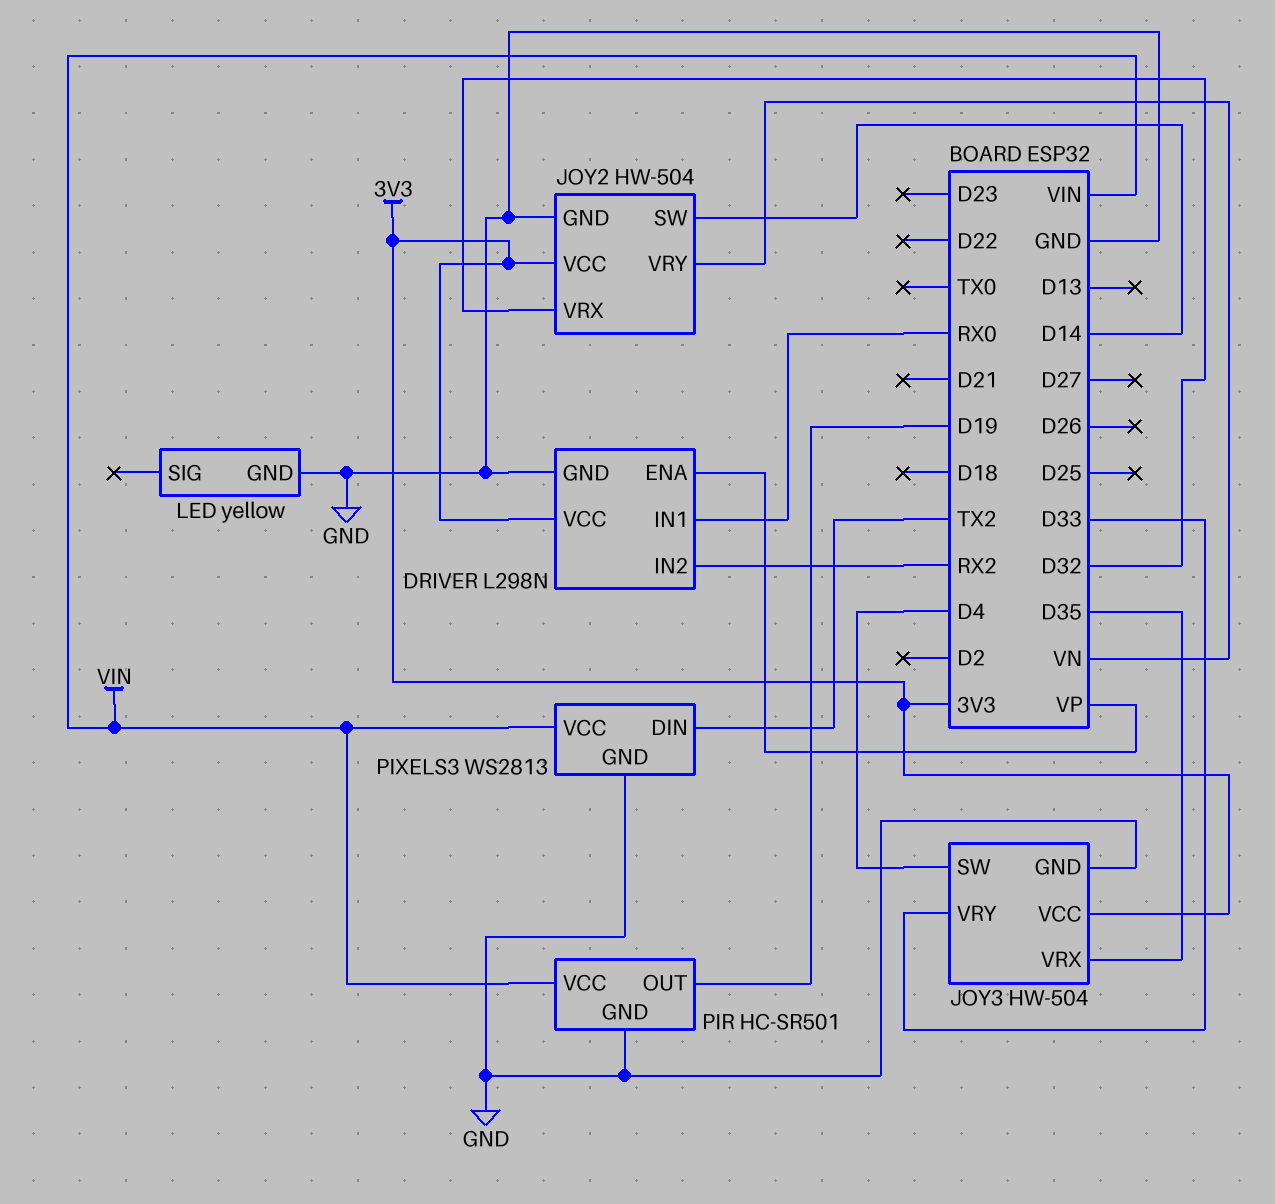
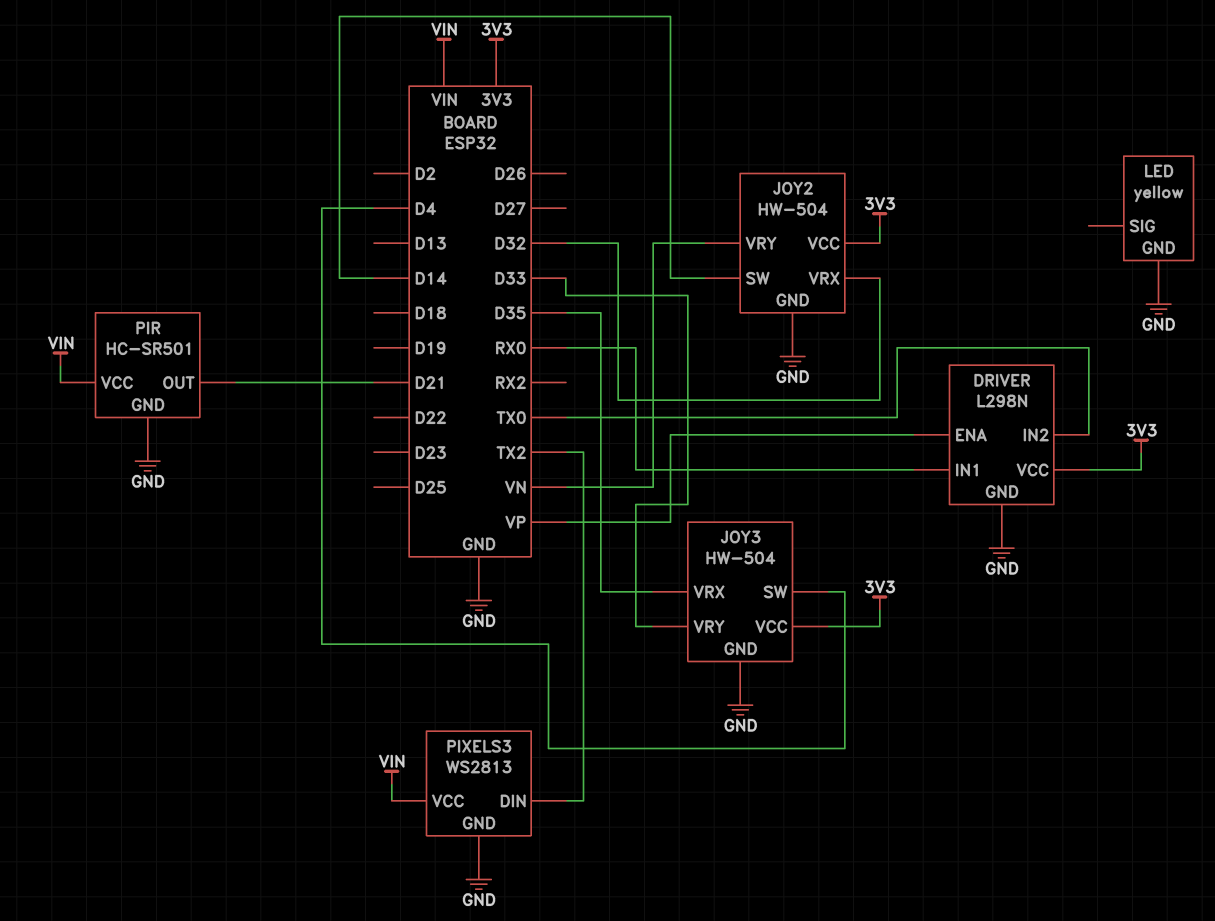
DRIVER pin IN2: RX2 -> TX0
PIR pin OUT: D19 -> D21

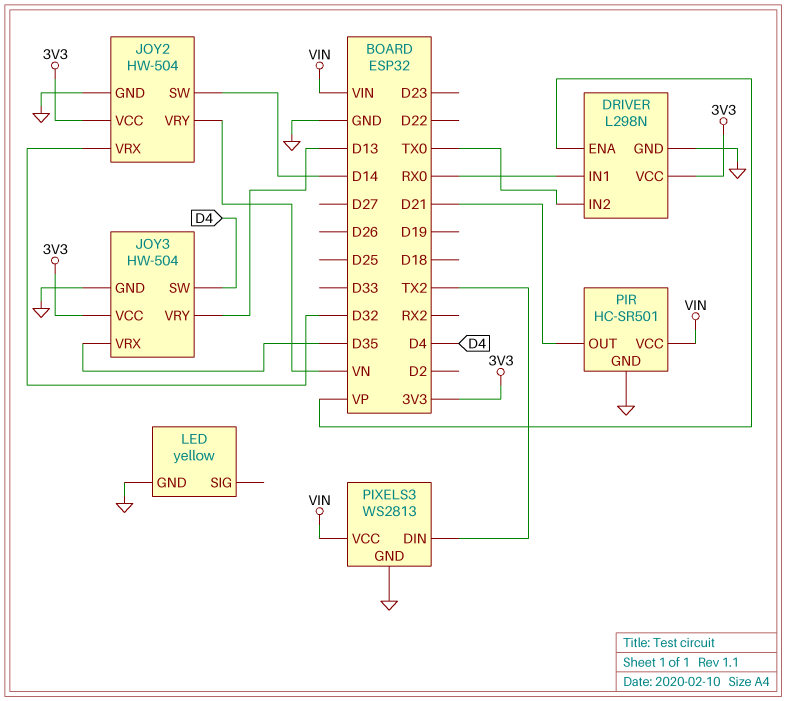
JOY3 pin VRY: D33 -> D13

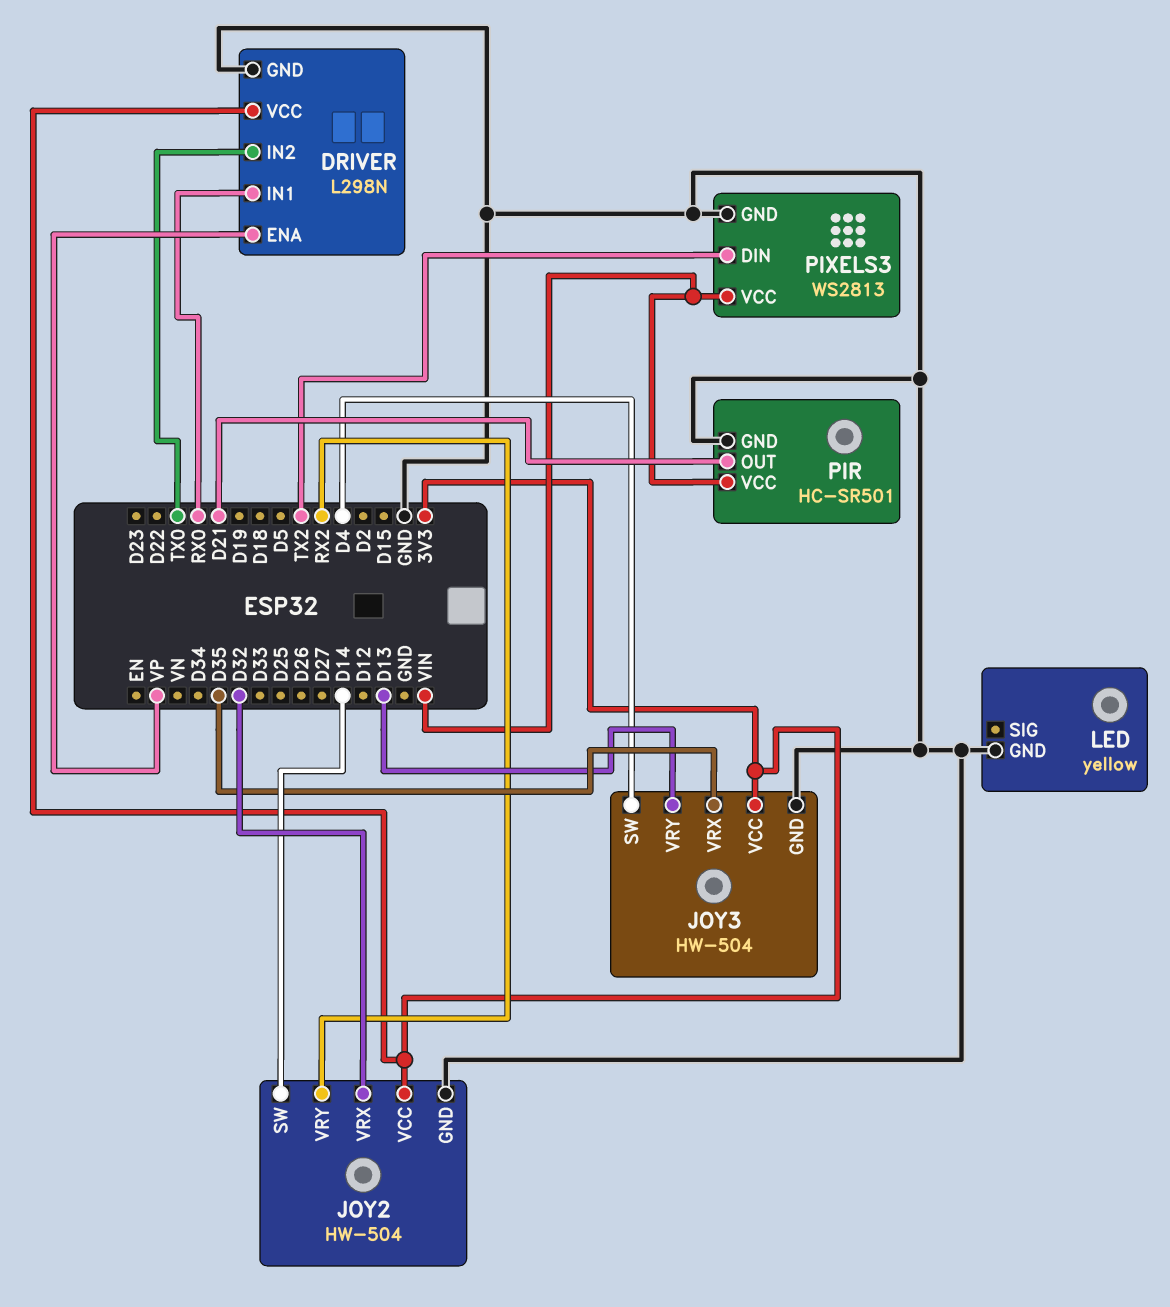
JOY2 pin VRY: VN -> RX2

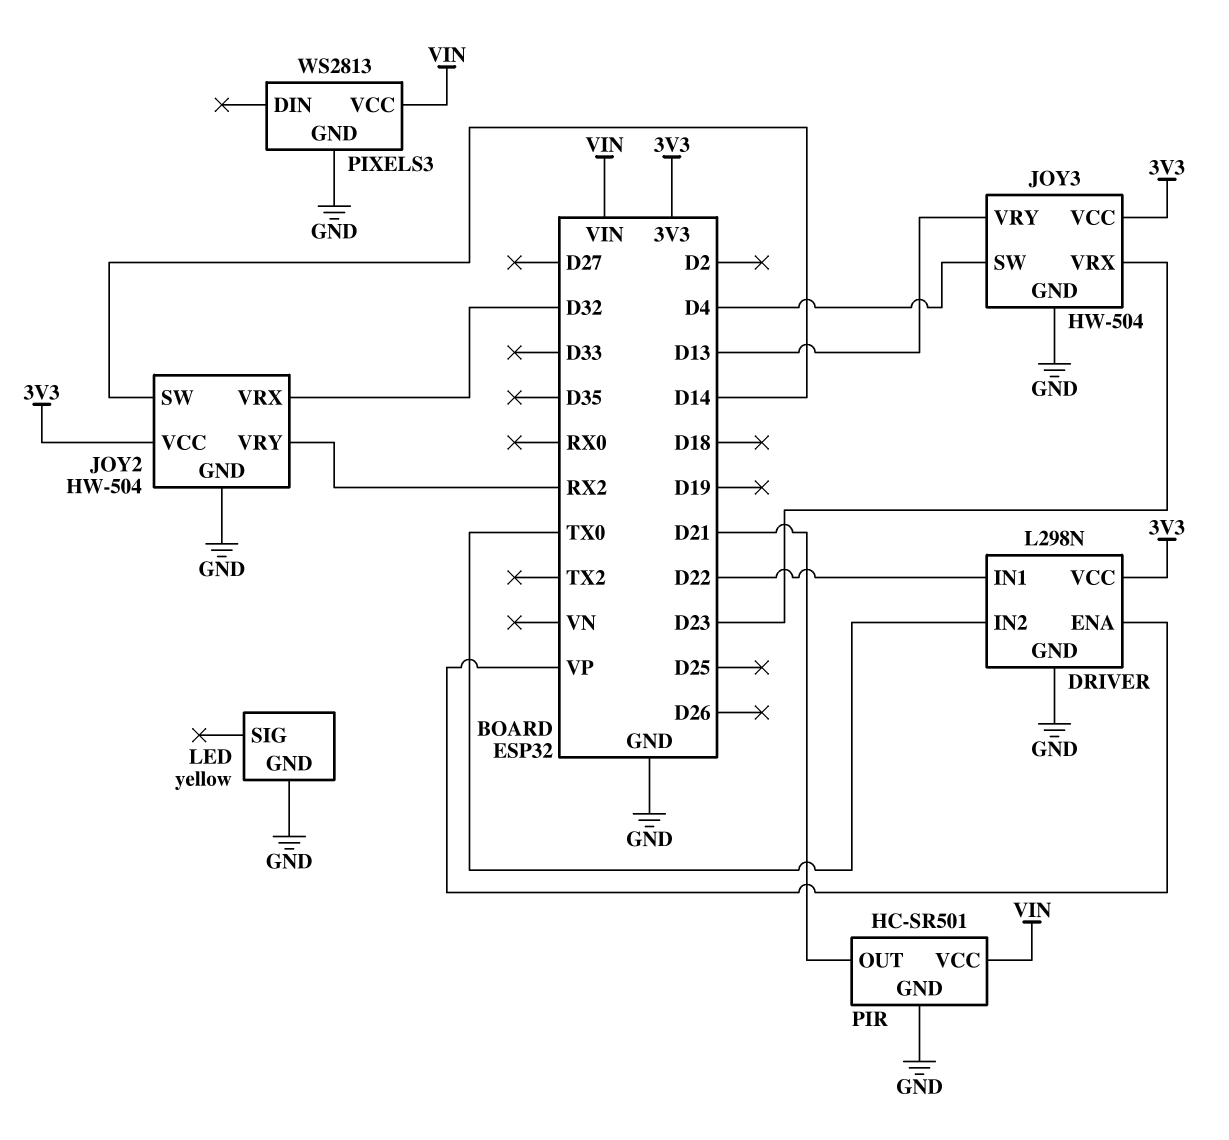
DRIVER pin IN1: RX0 -> D22
JOY3 pin VRX: D35 -> D23
PIXELS3 pin DIN: TX2 -> none

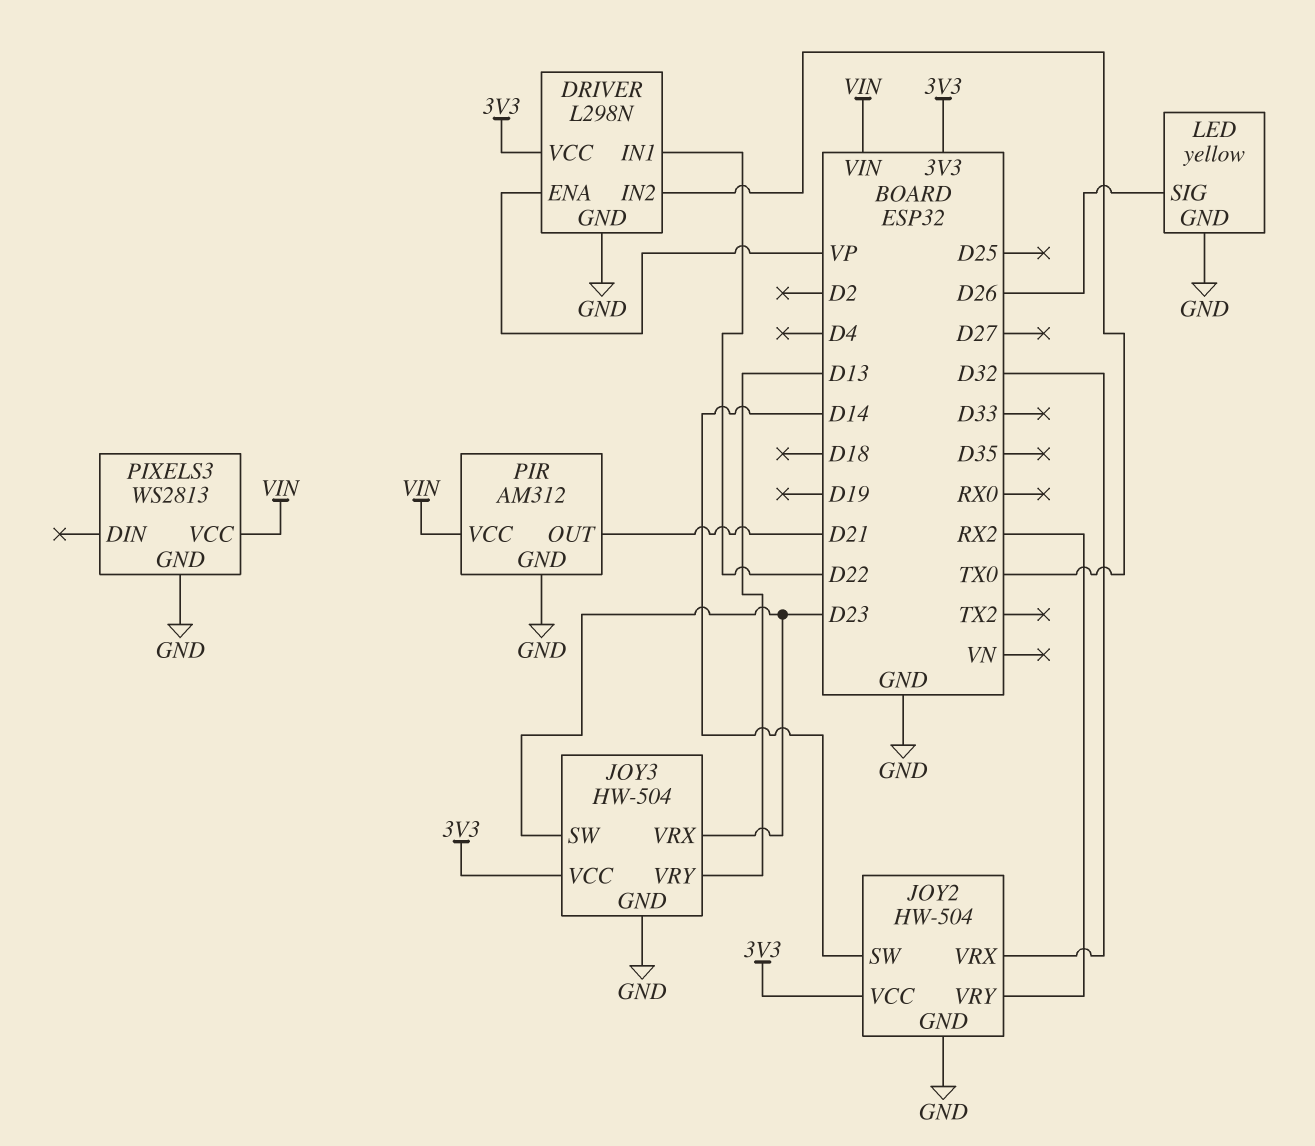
JOY3 pin SW: D4 -> D23
LED pin SIG: none -> D26
PIR: HC-SR501 -> AM312

